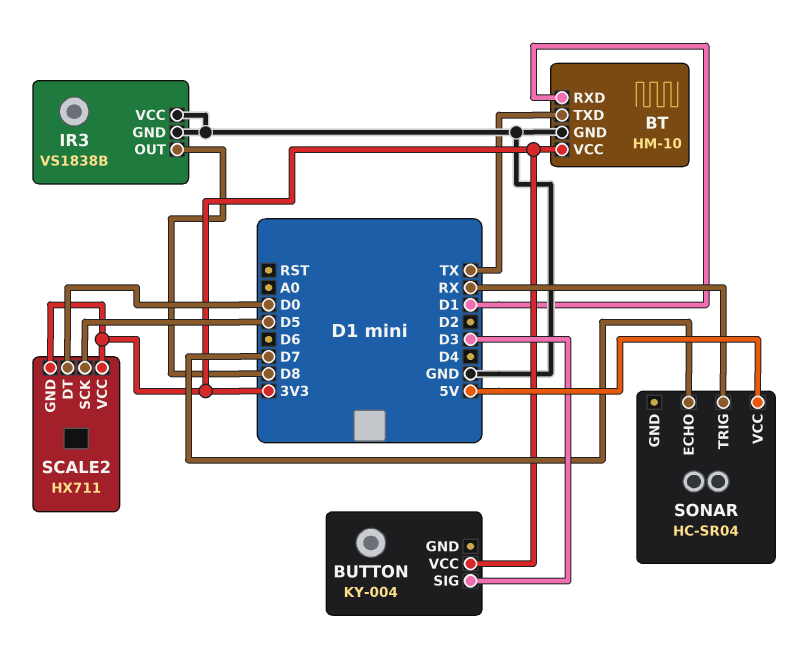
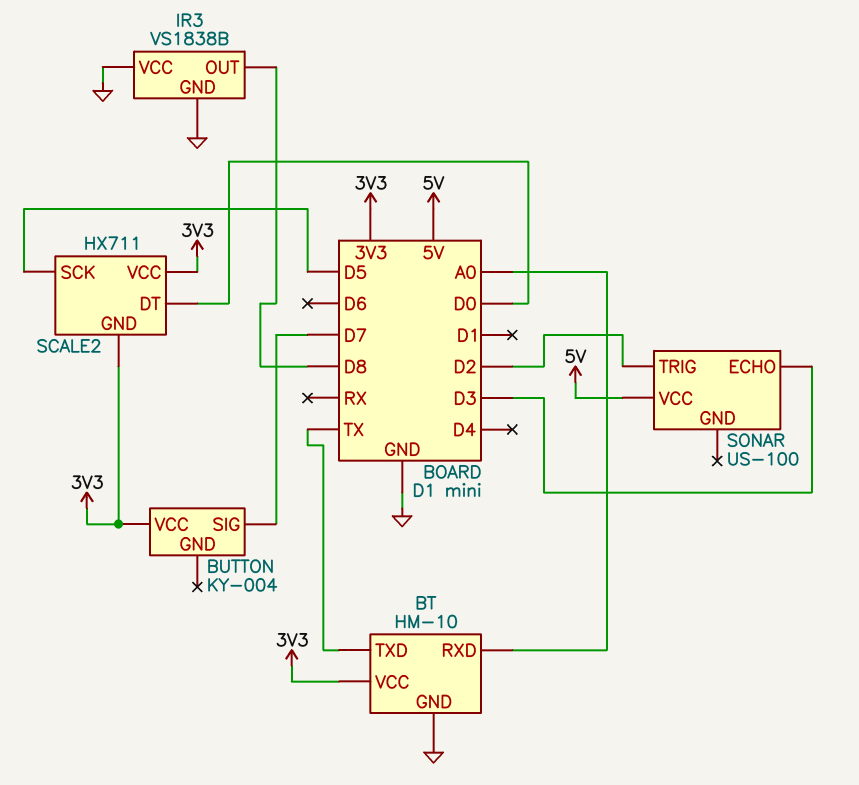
BT pin RXD: D1 -> A0
BUTTON pin SIG: D3 -> D7
SONAR: HC-SR04 -> US-100
SONAR pin ECHO: D7 -> D3
SONAR pin TRIG: RX -> D2

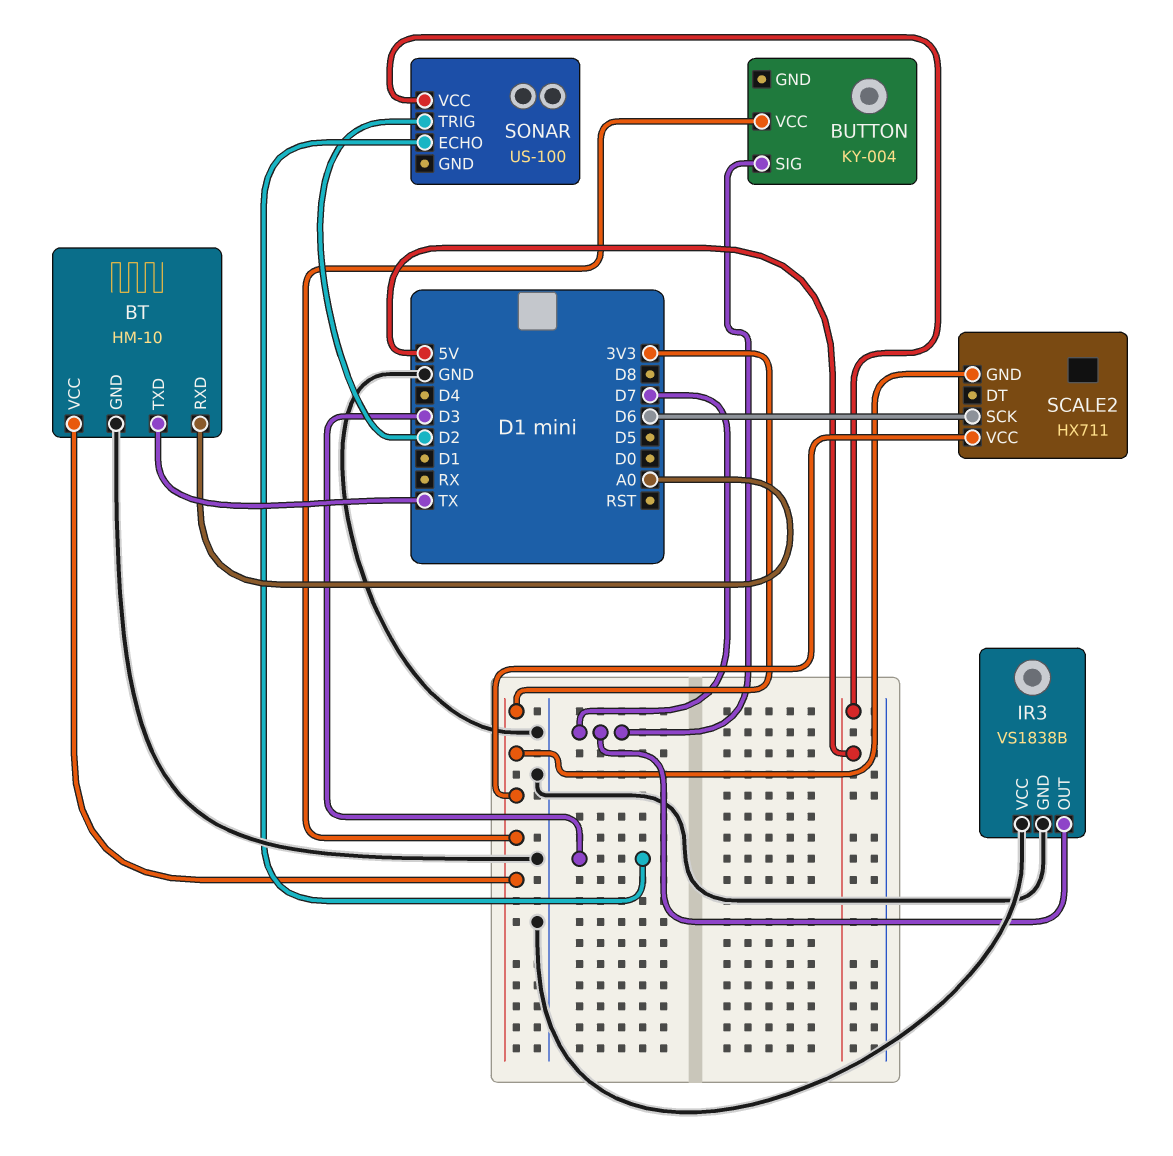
IR3 pin OUT: D8 -> D7
SCALE2 pin DT: D0 -> none
SCALE2 pin SCK: D5 -> D6

